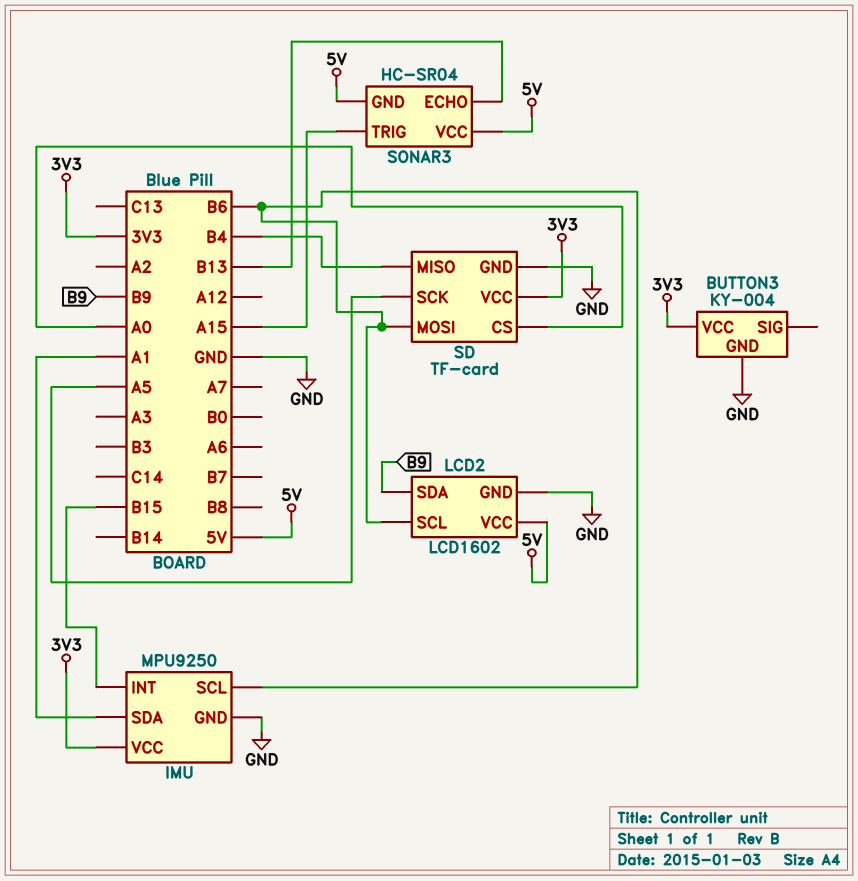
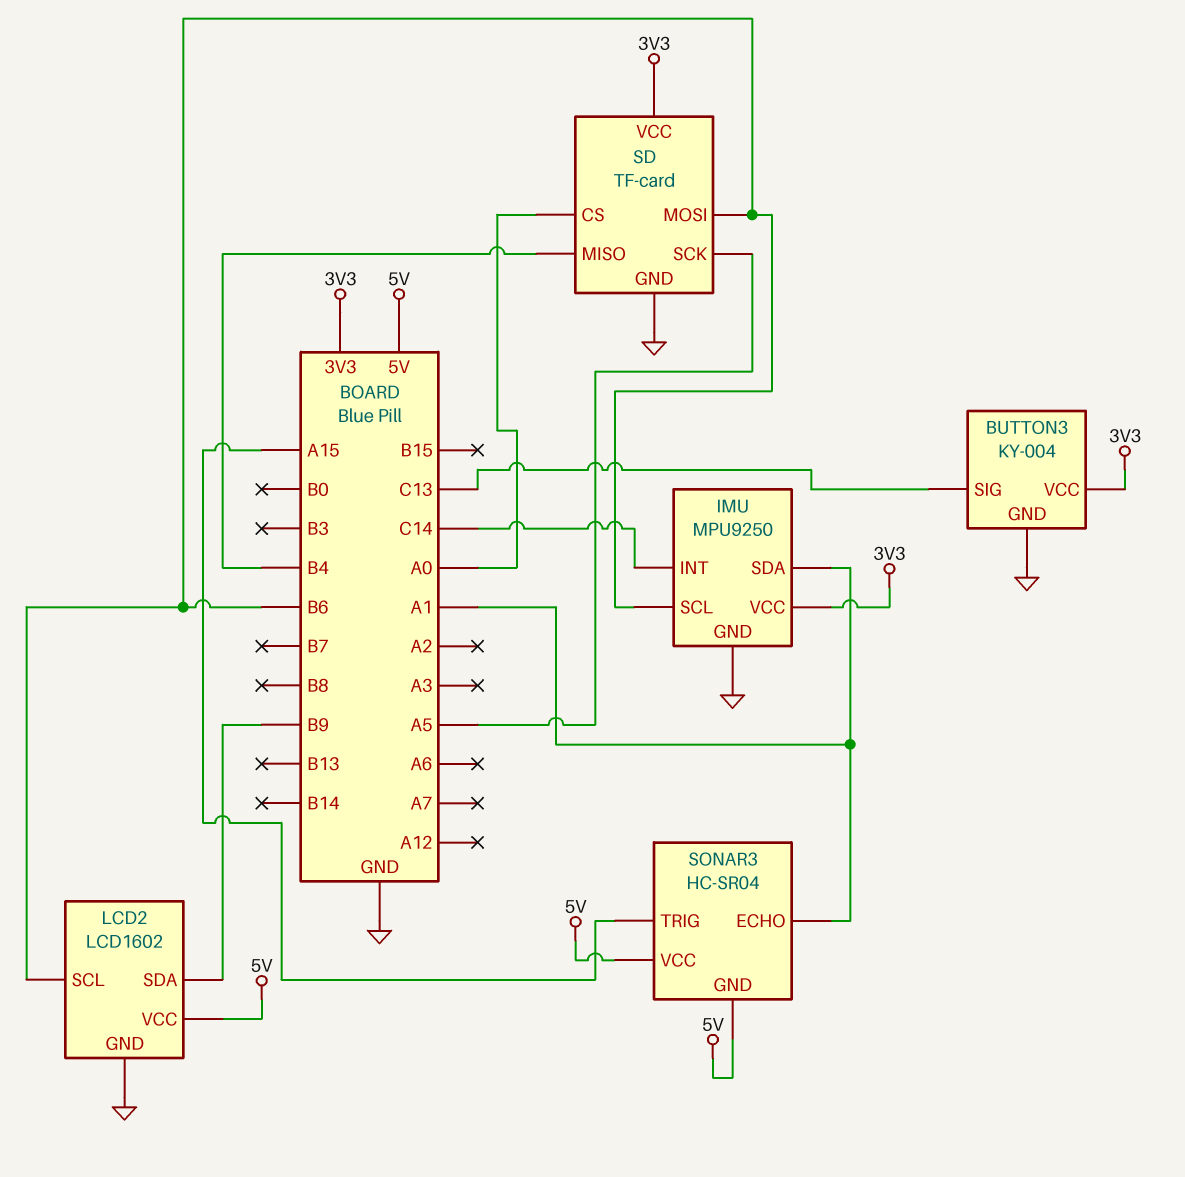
BUTTON3 pin SIG: none -> C13
IMU pin INT: B15 -> C14
SONAR3 pin ECHO: B13 -> A1

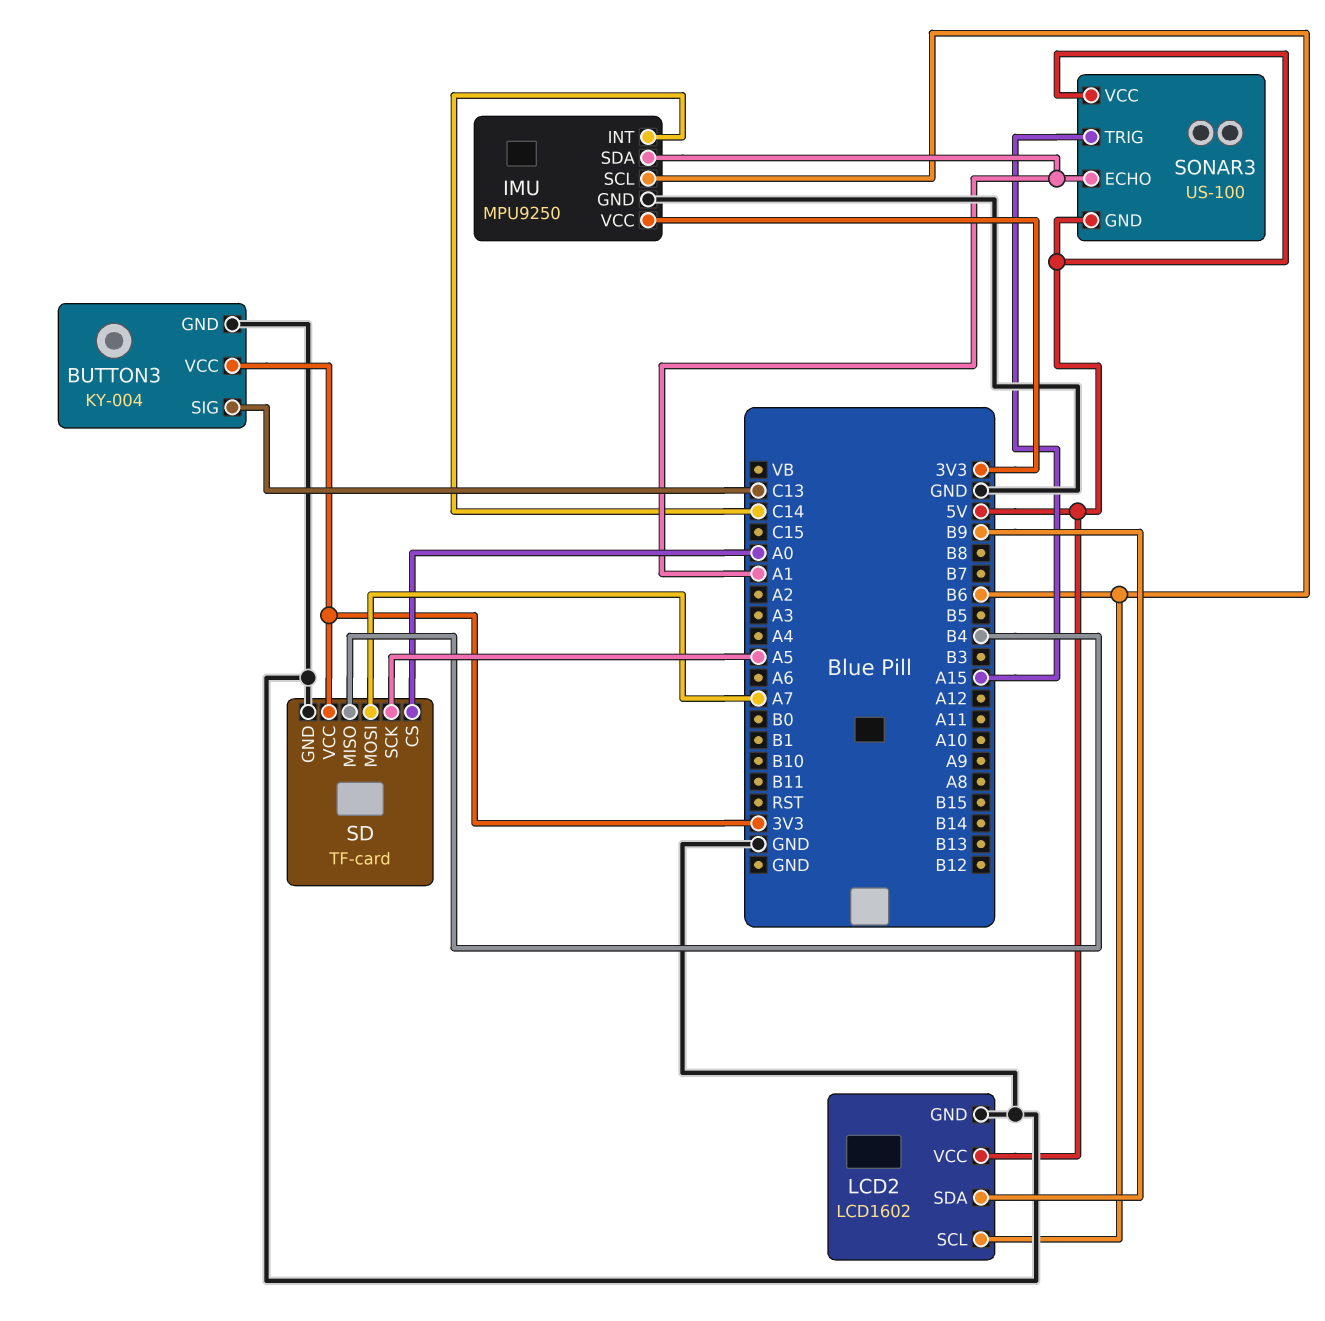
SD pin MOSI: B6 -> A7
SONAR3: HC-SR04 -> US-100

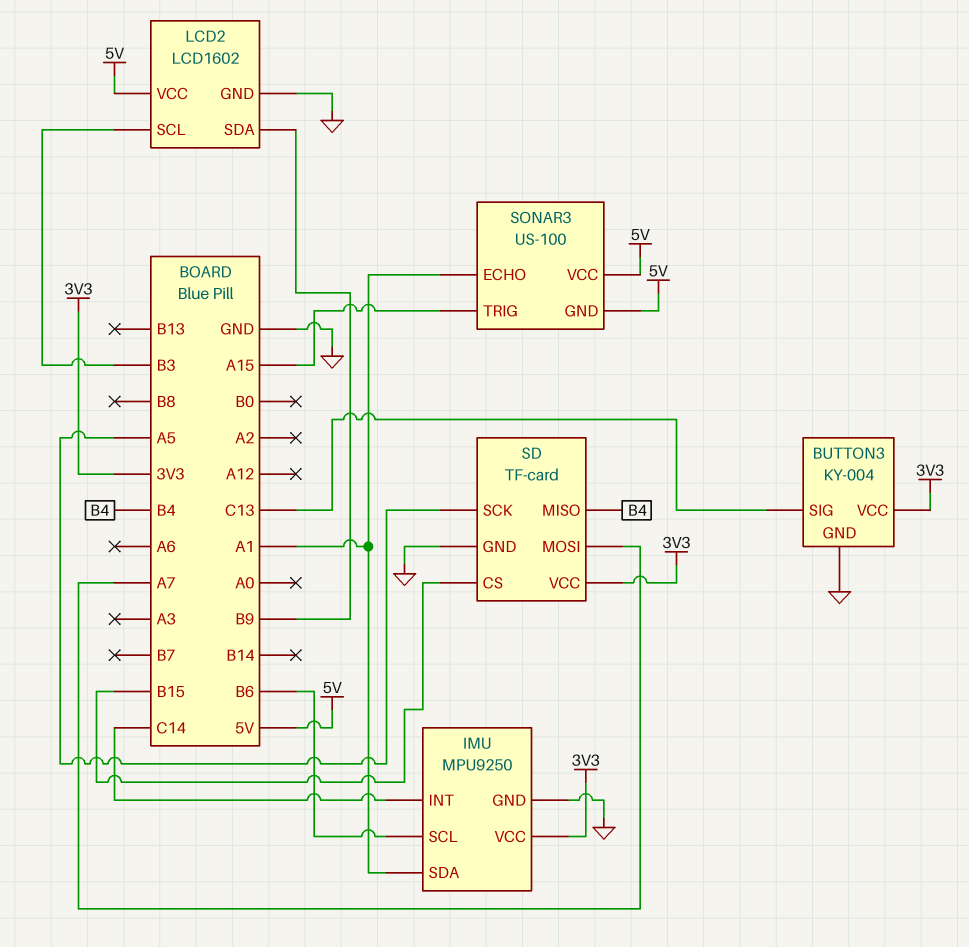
LCD2 pin SCL: B6 -> B3
SD pin CS: A0 -> B15

